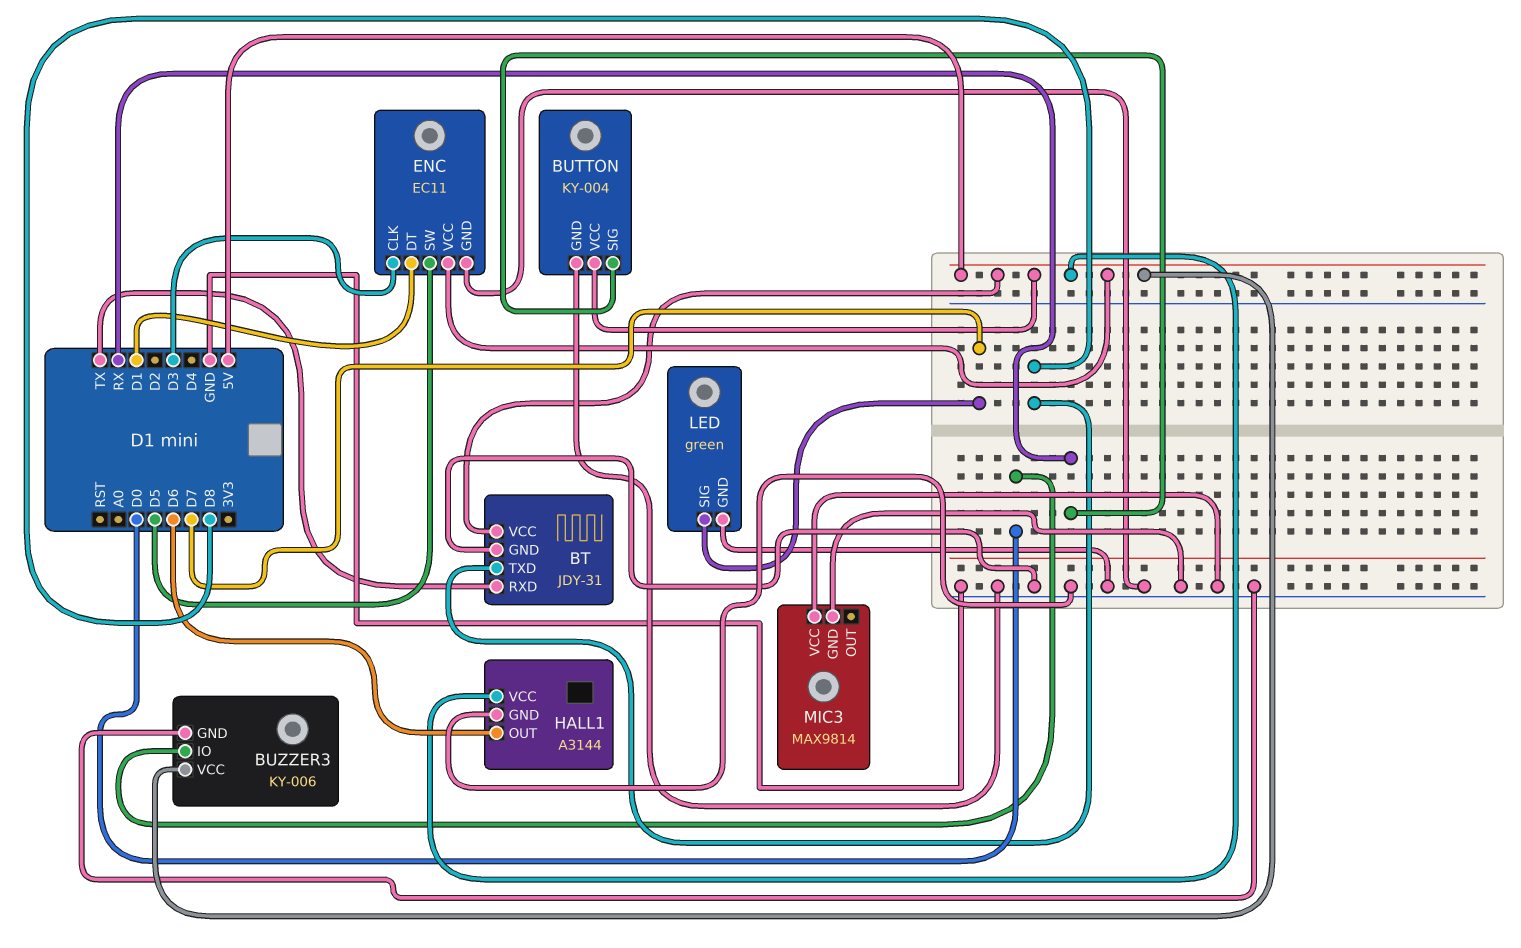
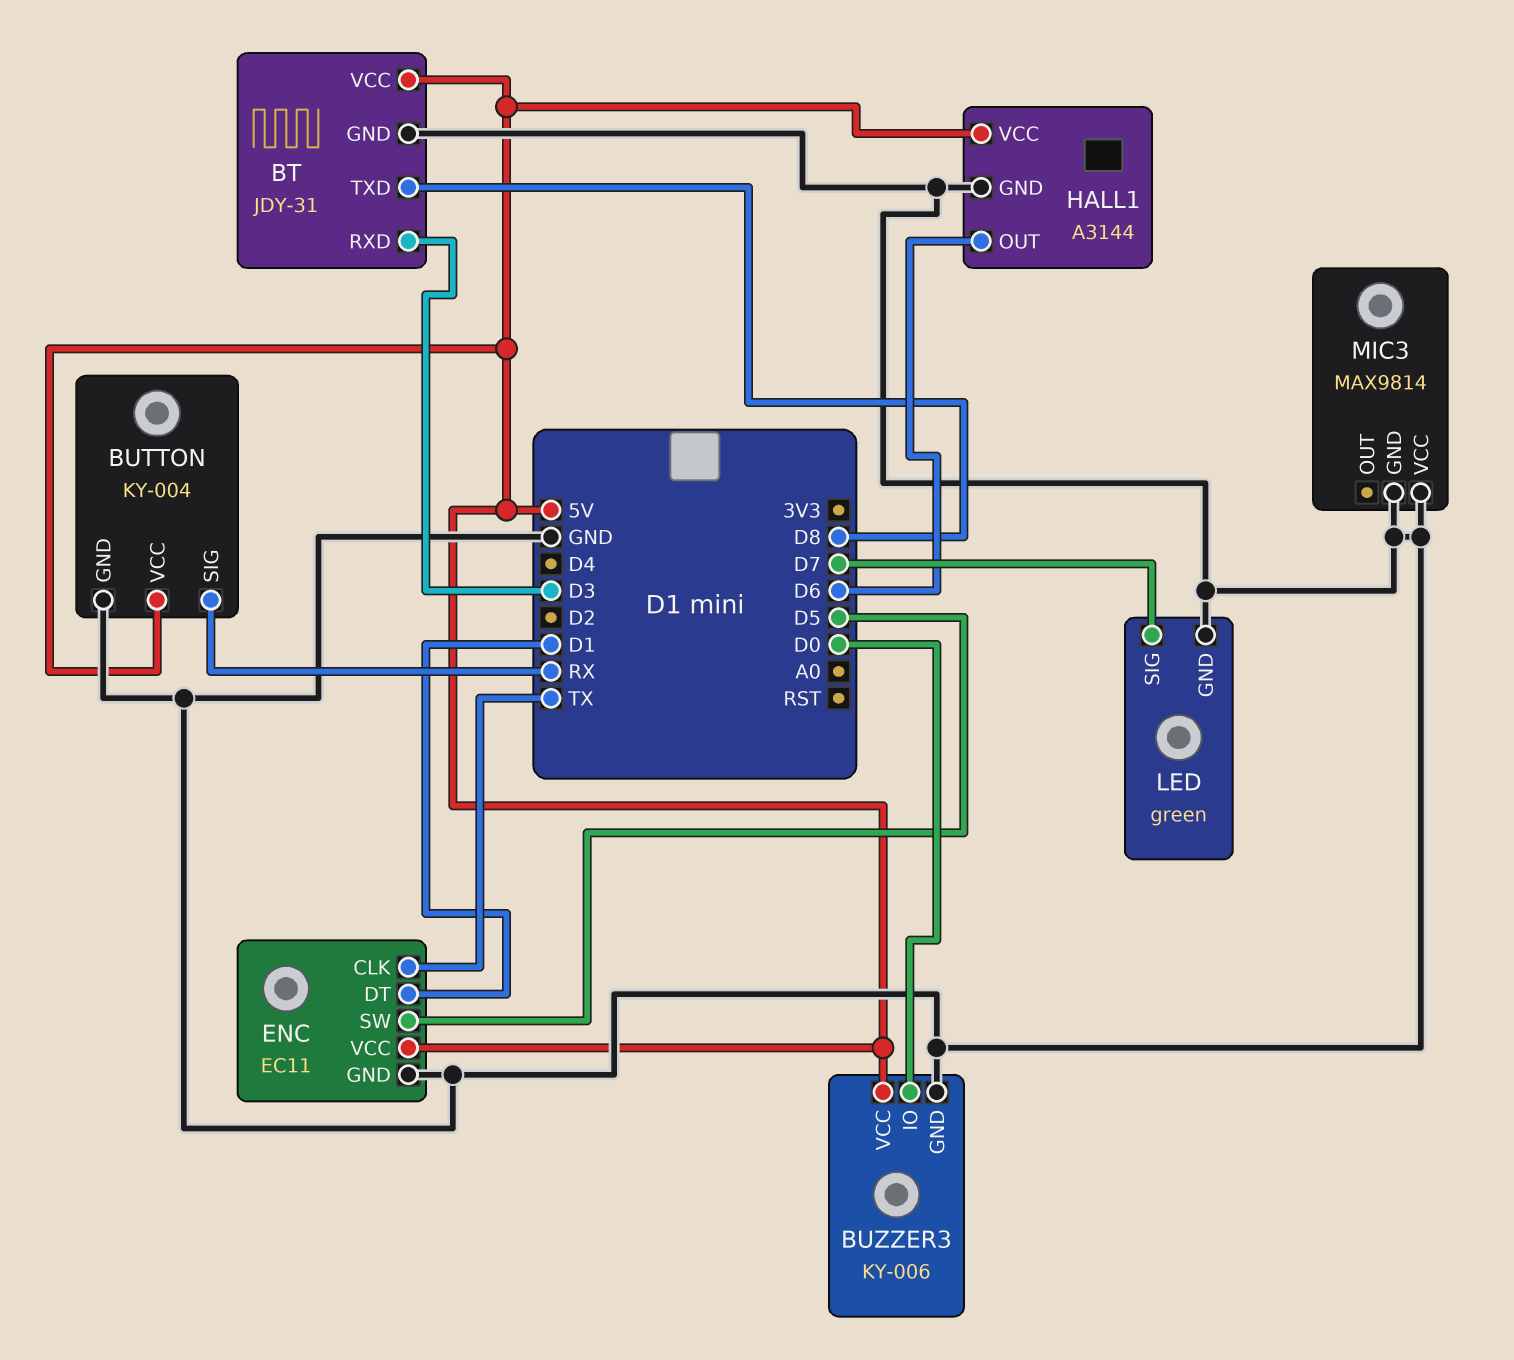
BT pin RXD: TX -> D3
ENC pin CLK: D3 -> TX

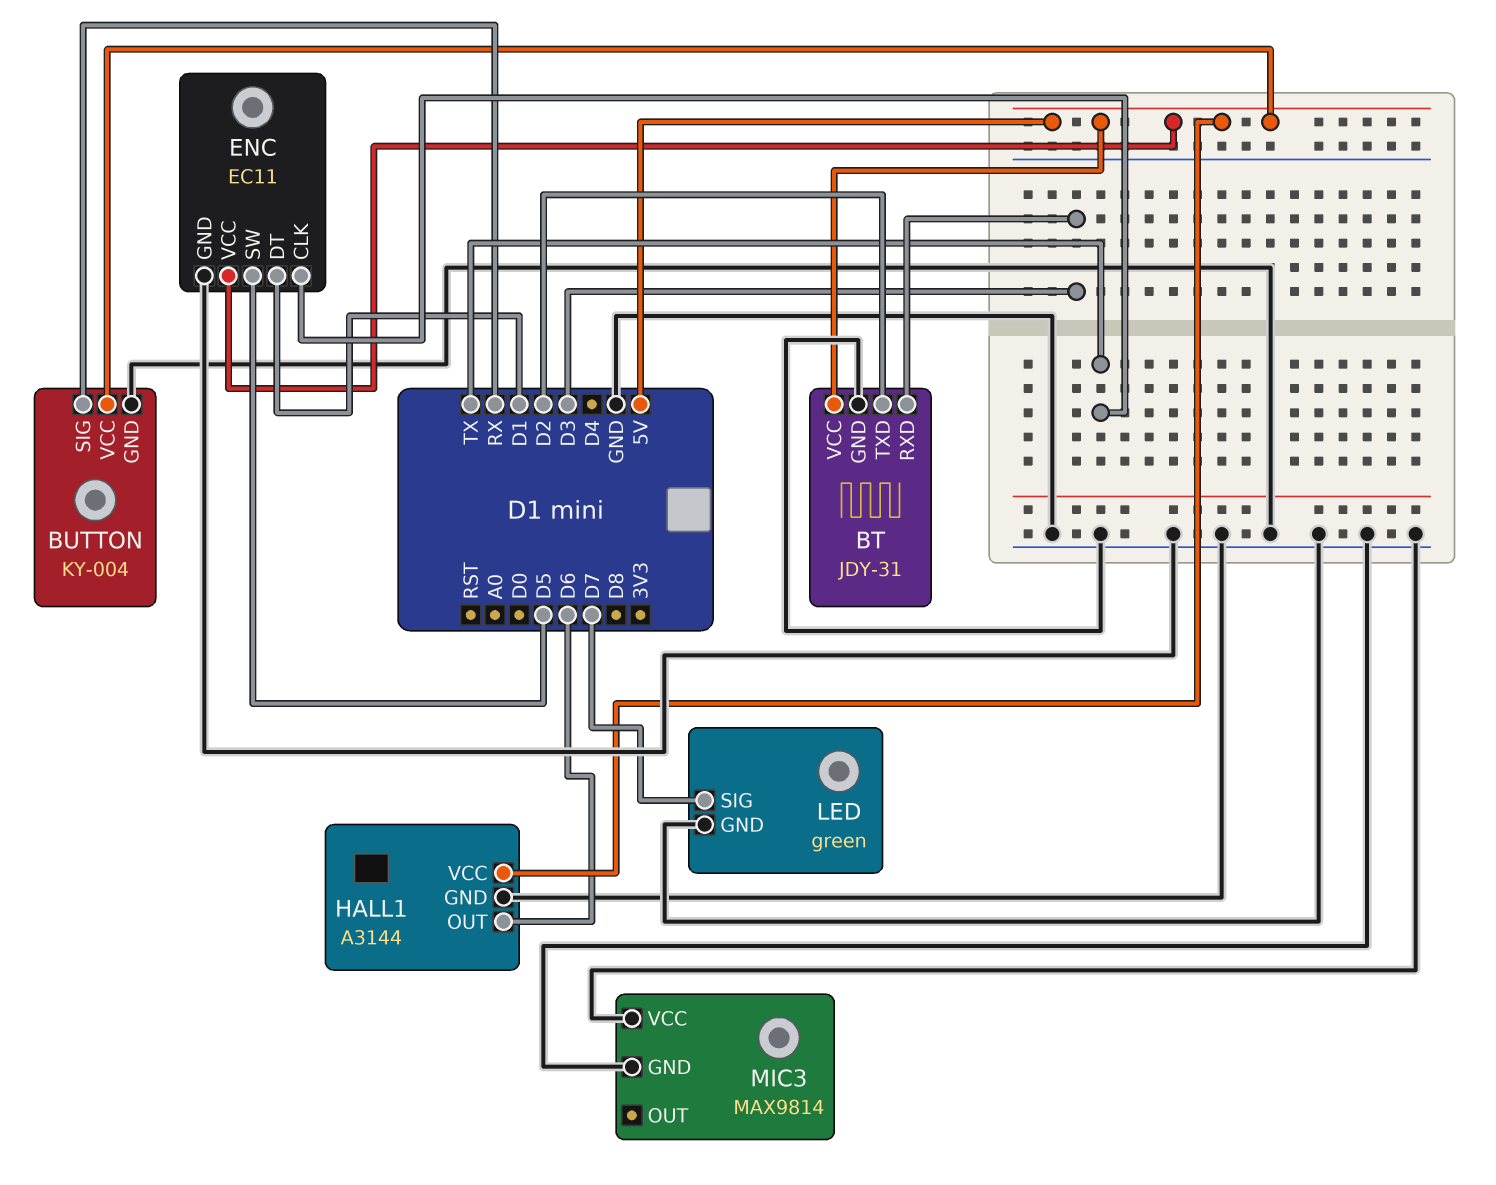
BT pin TXD: D8 -> D2
BUZZER3: KY-006 -> none
BUZZER3 pin GND: GND -> none
BUZZER3 pin IO: D0 -> none
BUZZER3 pin VCC: 5V -> none

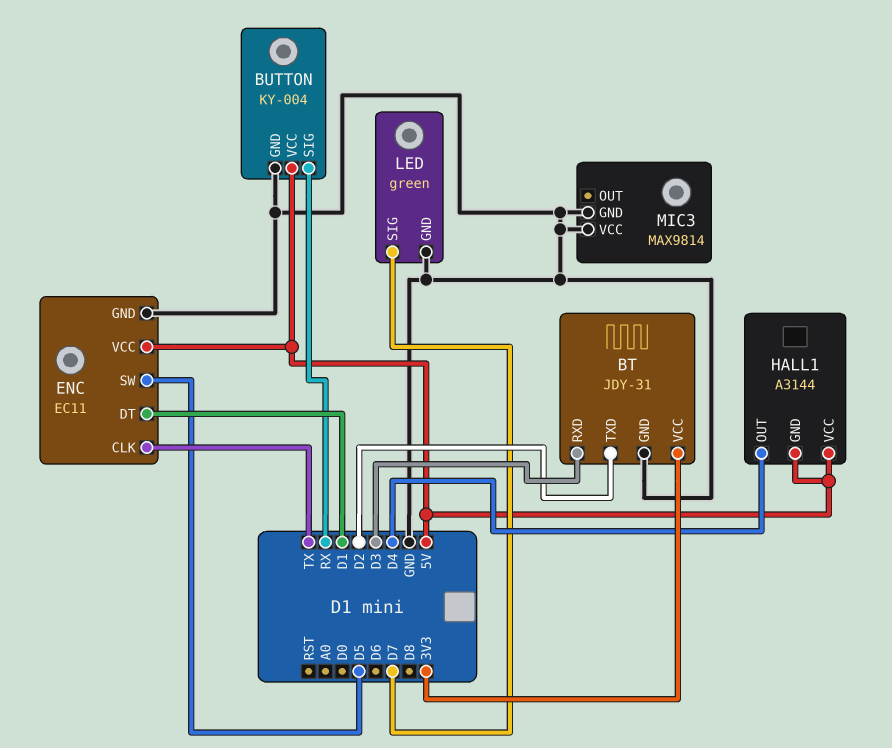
BT pin VCC: 5V -> 3V3
HALL1 pin GND: GND -> 5V
HALL1 pin OUT: D6 -> D4

